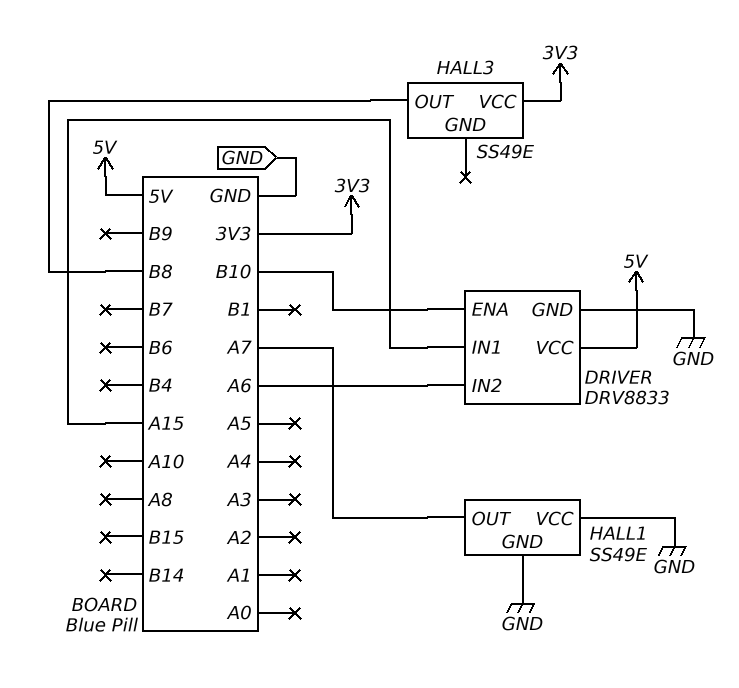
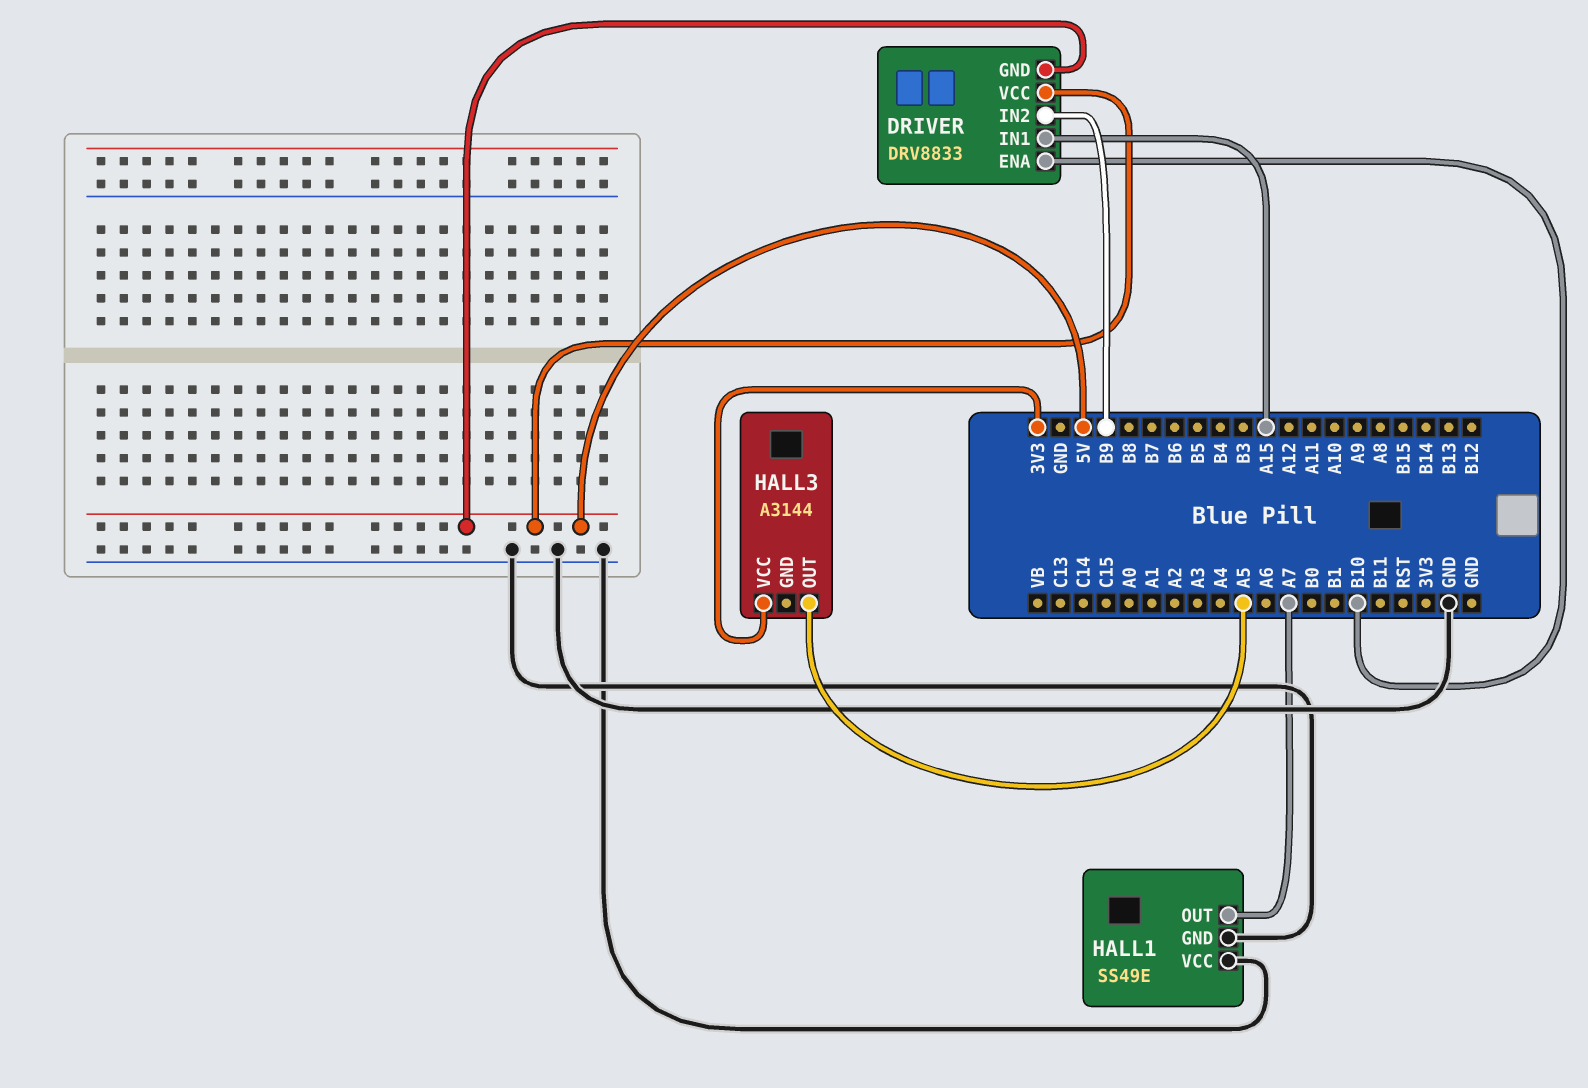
DRIVER pin GND: GND -> 5V
DRIVER pin IN2: A6 -> B9
HALL3: SS49E -> A3144
HALL3 pin OUT: B8 -> A5

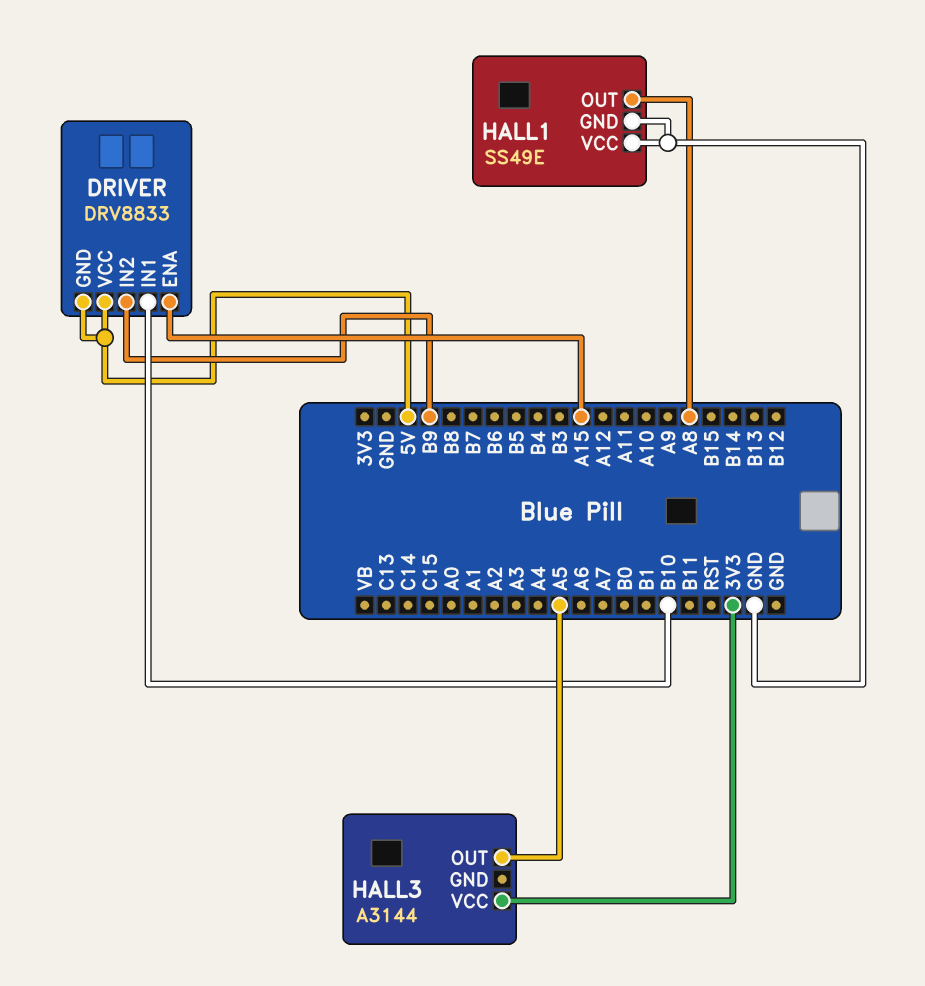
DRIVER pin ENA: B10 -> A15
DRIVER pin IN1: A15 -> B10
HALL1 pin OUT: A7 -> A8

